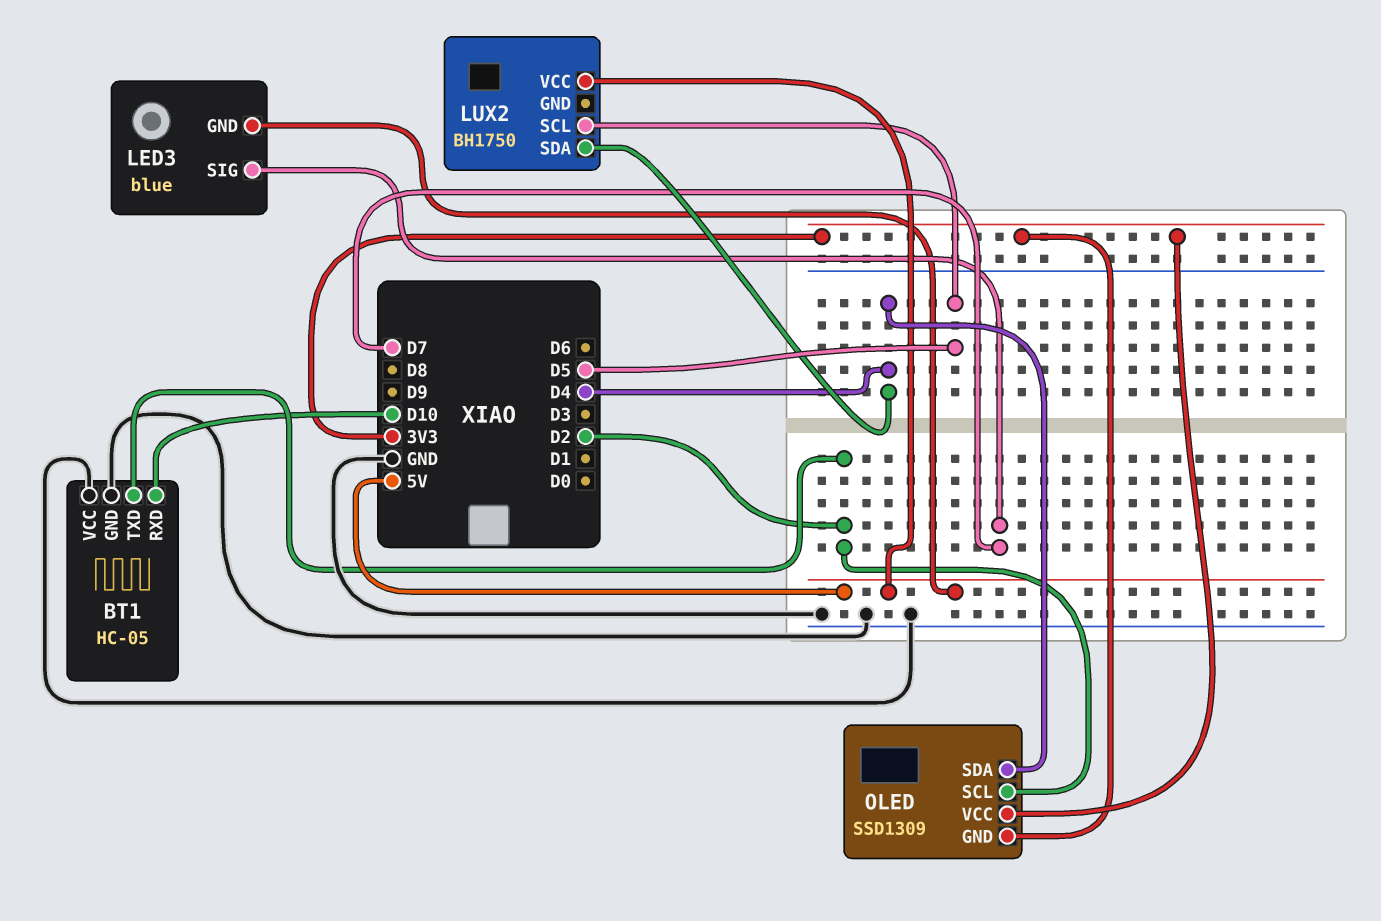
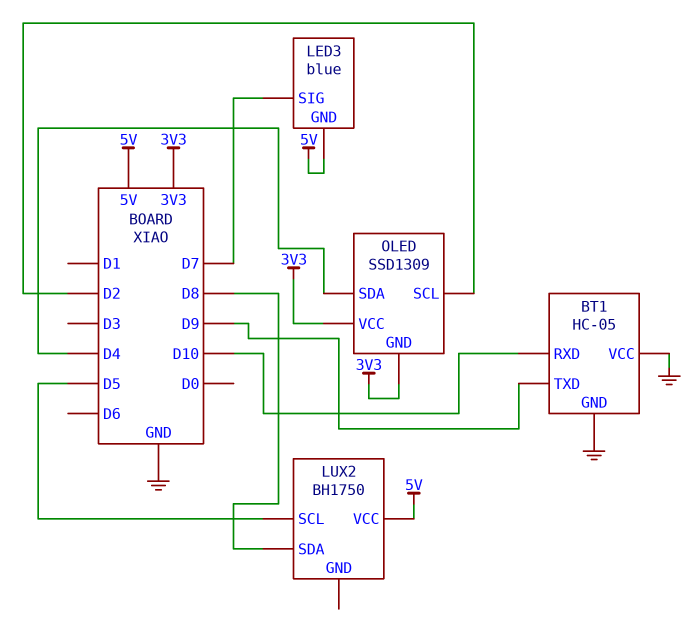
BT1 pin TXD: D2 -> D9
LUX2 pin SDA: D4 -> D8

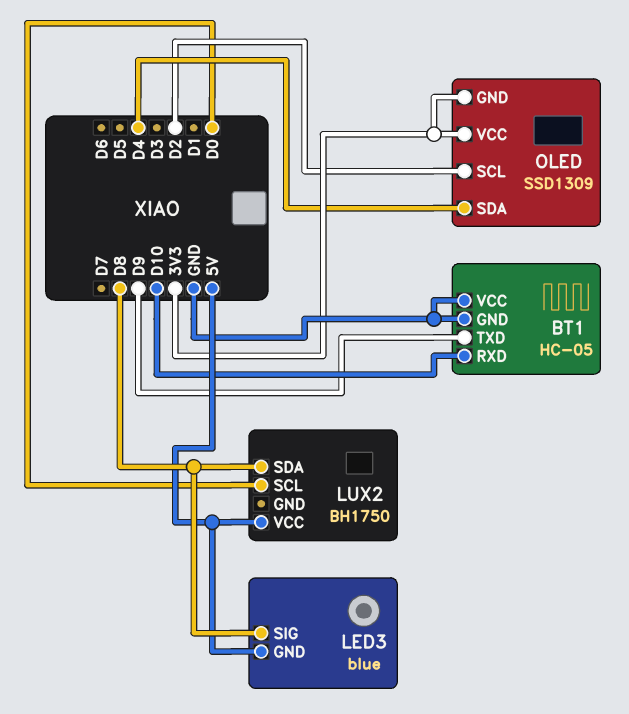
LED3 pin SIG: D7 -> D8
LUX2 pin SCL: D5 -> D0

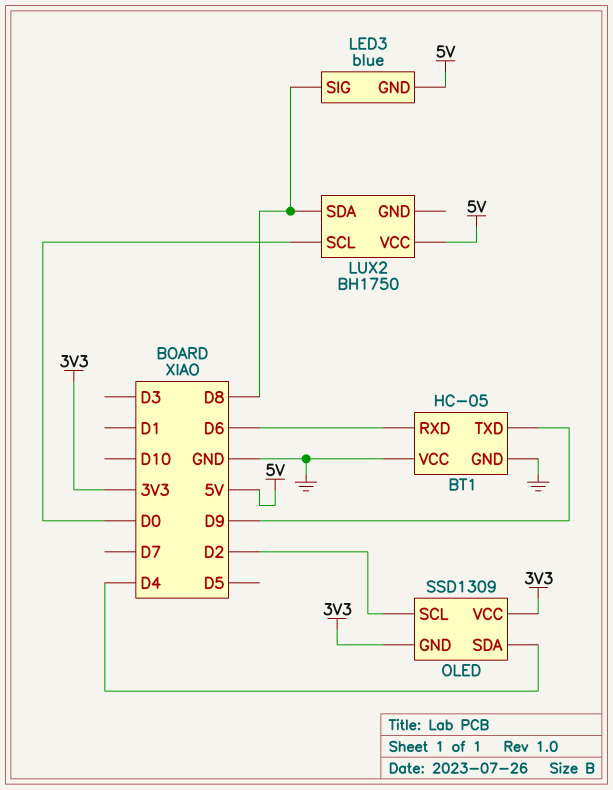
BT1 pin RXD: D10 -> D6

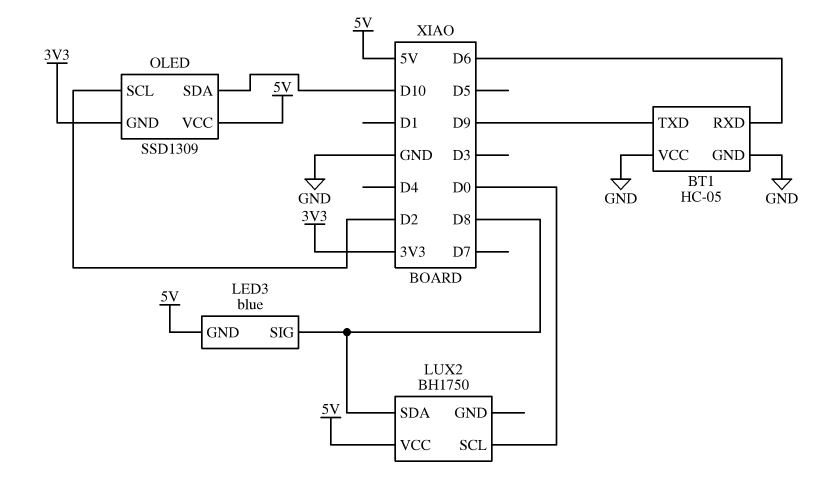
OLED pin SDA: D4 -> D10
OLED pin VCC: 3V3 -> 5V

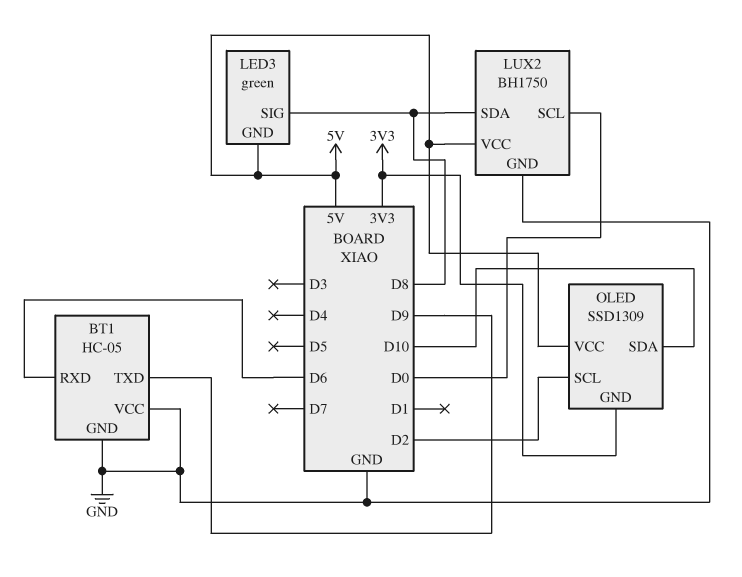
LED3: blue -> green
LUX2 pin GND: none -> GND

